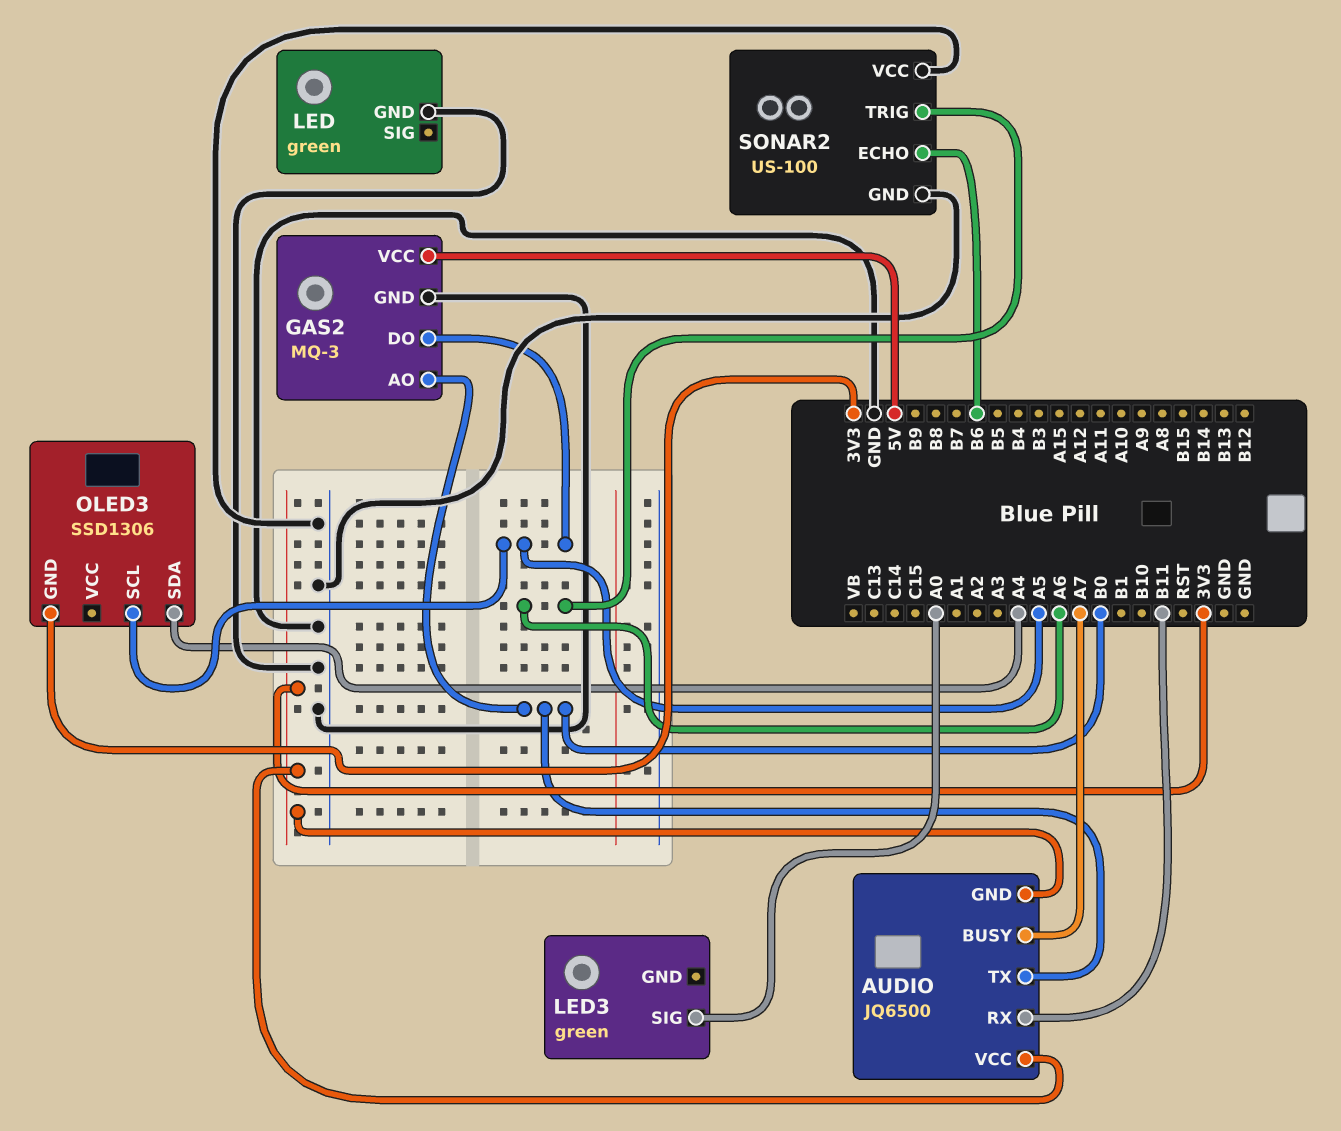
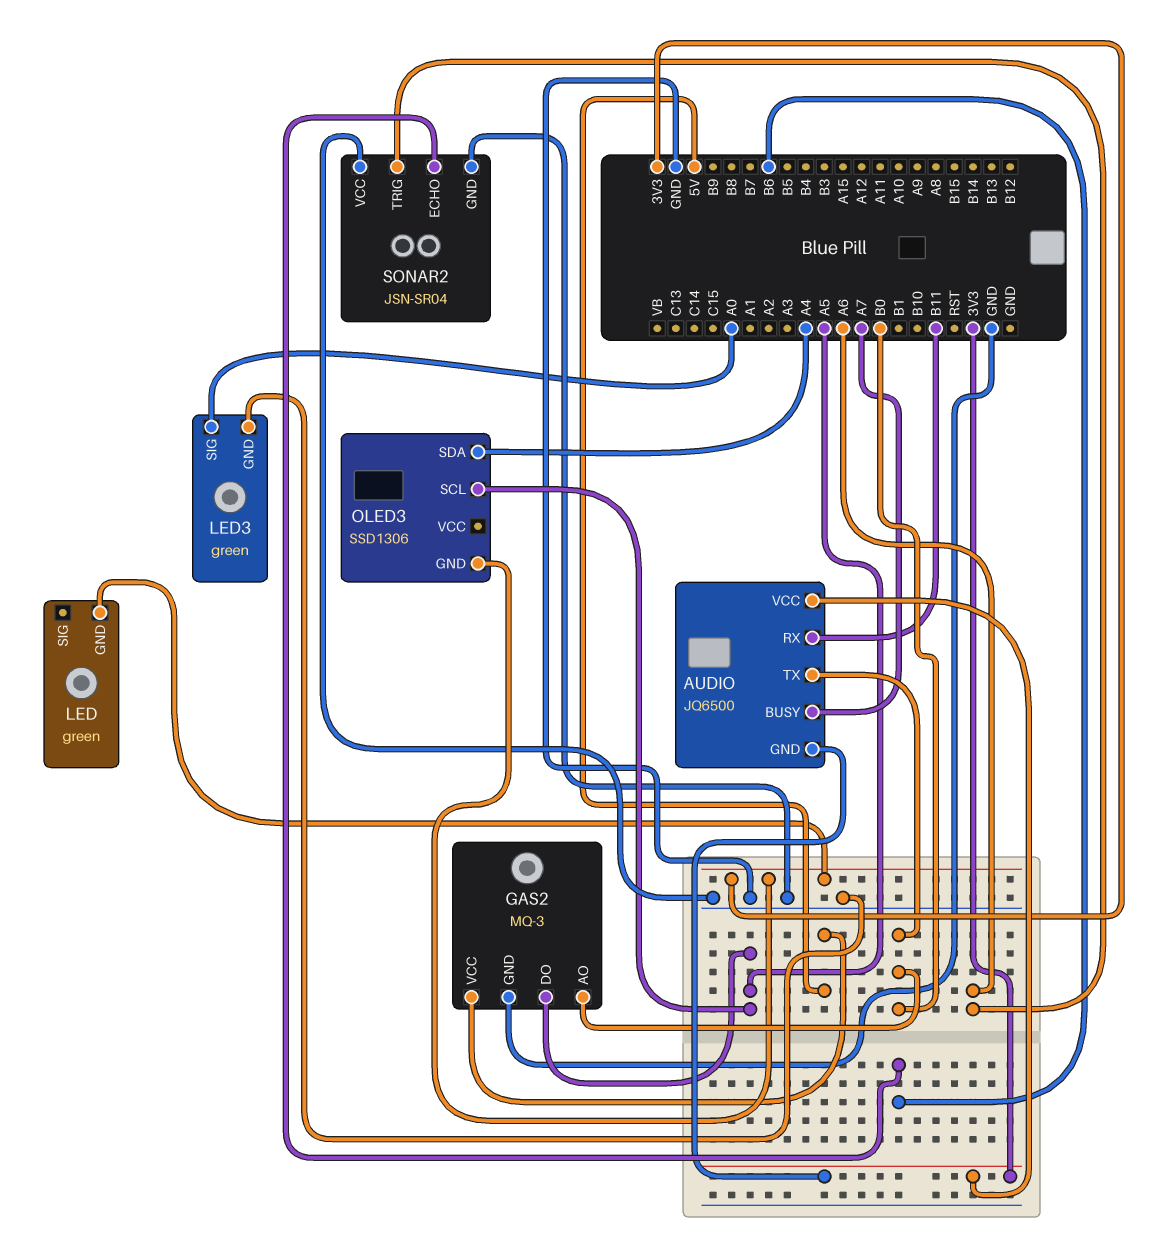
LED pin GND: GND -> 3V3
LED3 pin GND: none -> GND
SONAR2: US-100 -> JSN-SR04

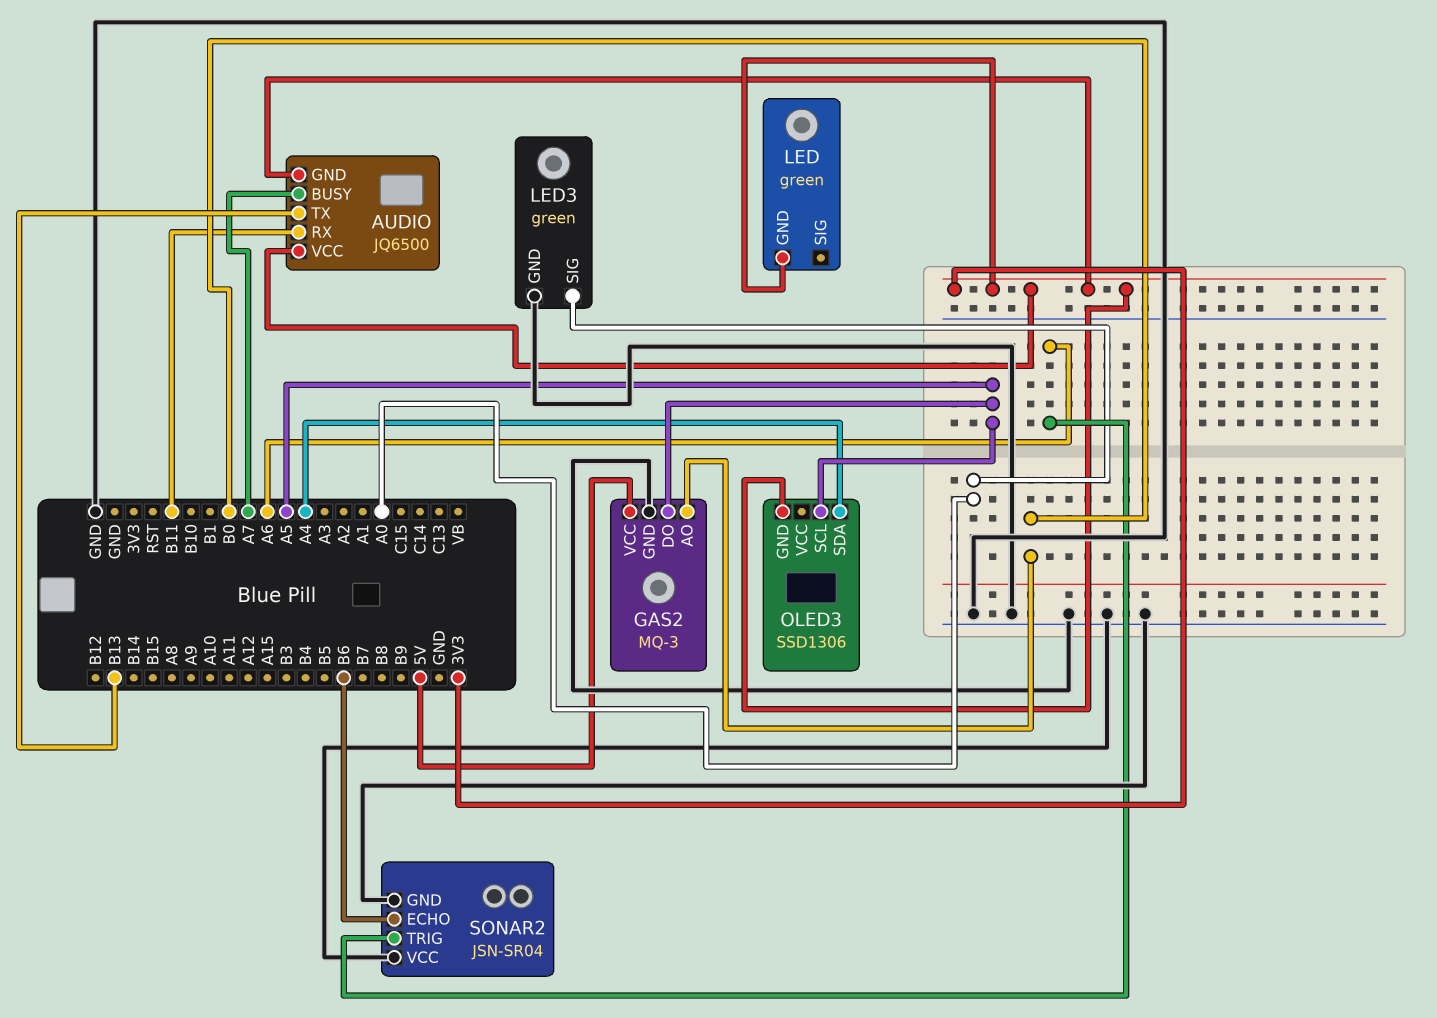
AUDIO pin TX: B0 -> B13

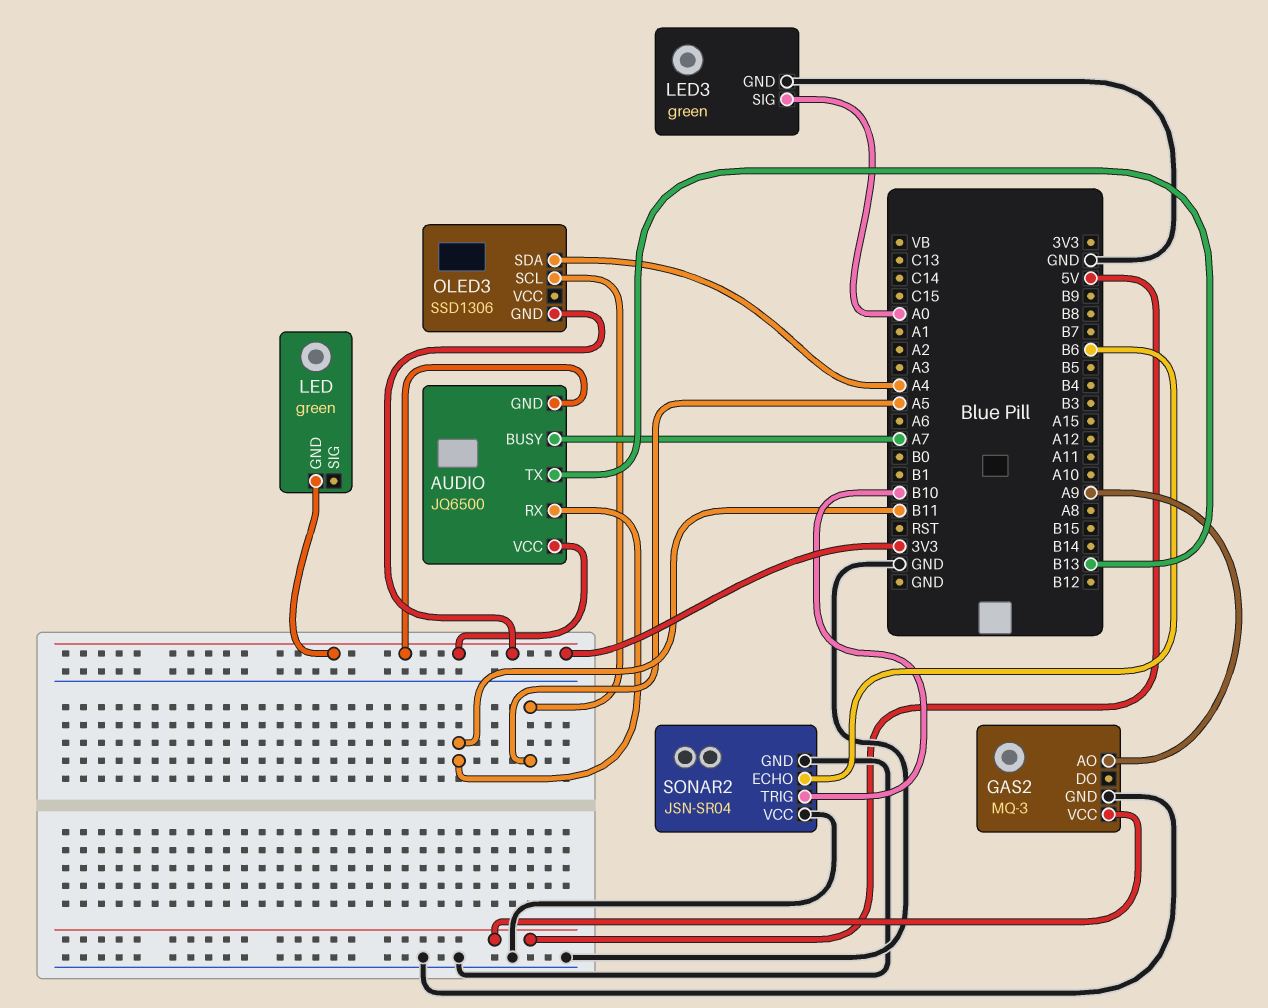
GAS2 pin AO: B0 -> A9
GAS2 pin DO: A5 -> none
SONAR2 pin TRIG: A6 -> B10

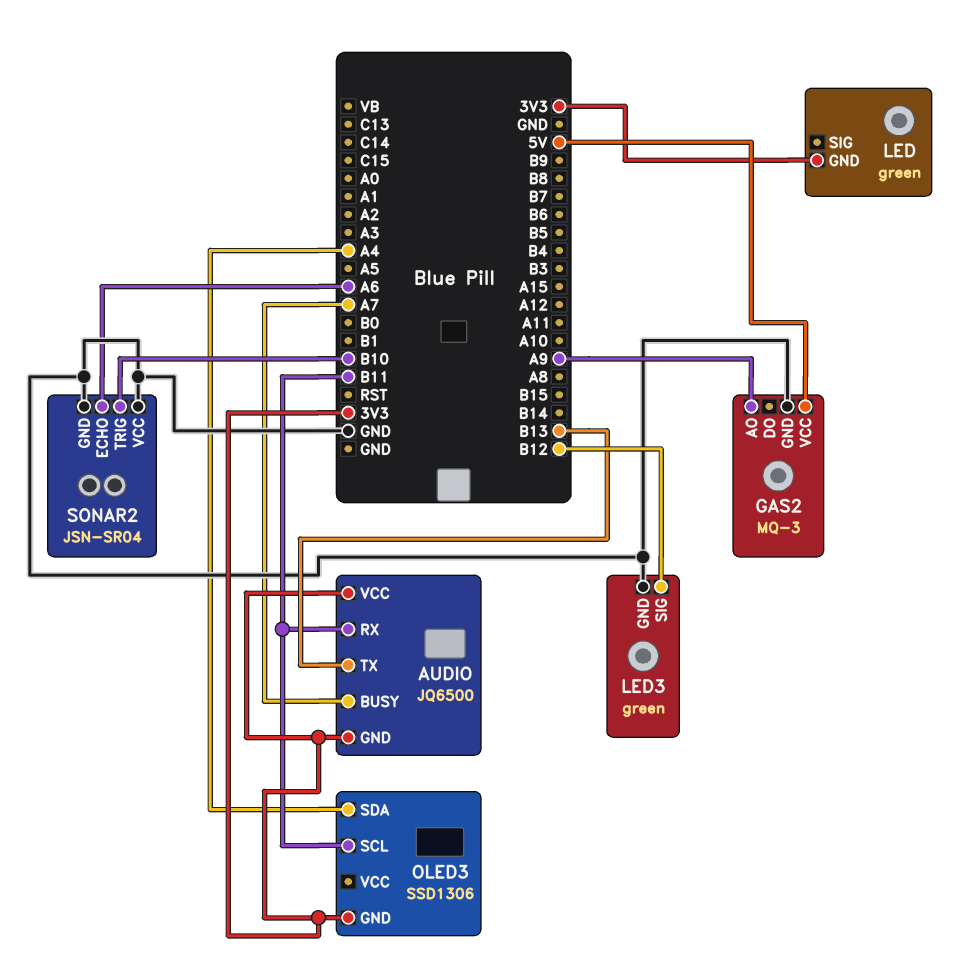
LED3 pin SIG: A0 -> B12
OLED3 pin SCL: A5 -> B11
SONAR2 pin ECHO: B6 -> A6

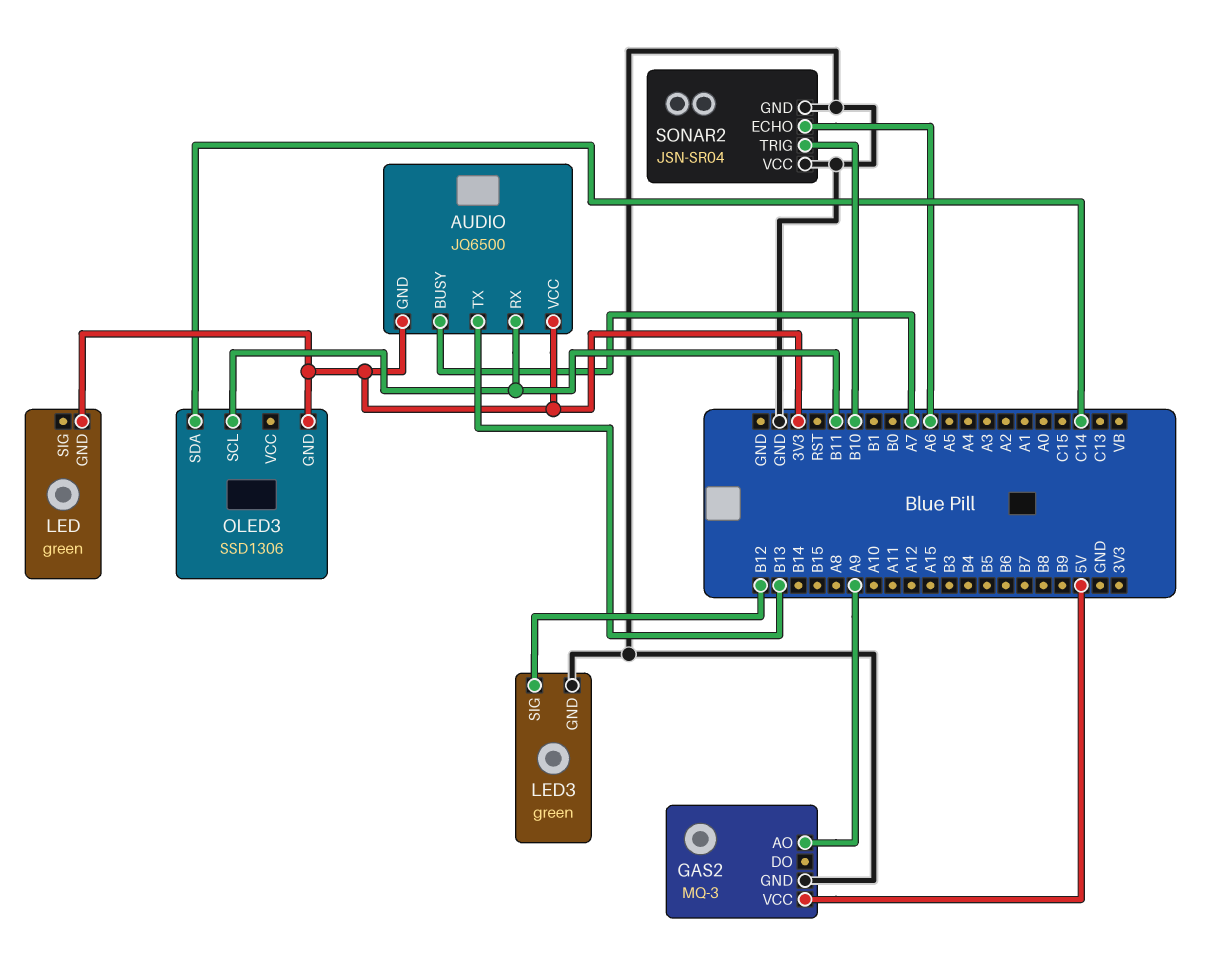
OLED3 pin SDA: A4 -> C14

